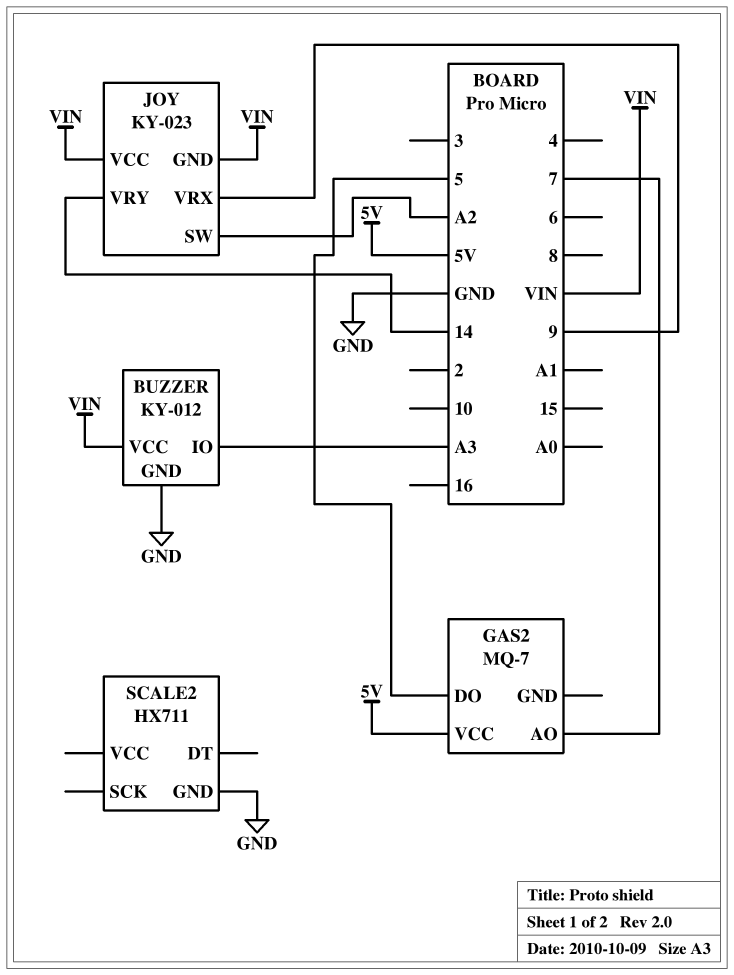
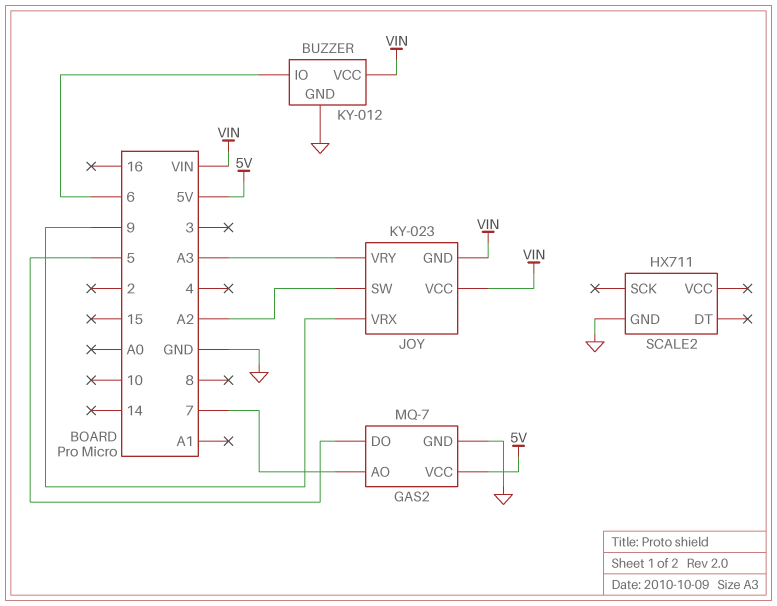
BUZZER pin IO: A3 -> 6
GAS2 pin GND: none -> GND
JOY pin VRY: 14 -> A3

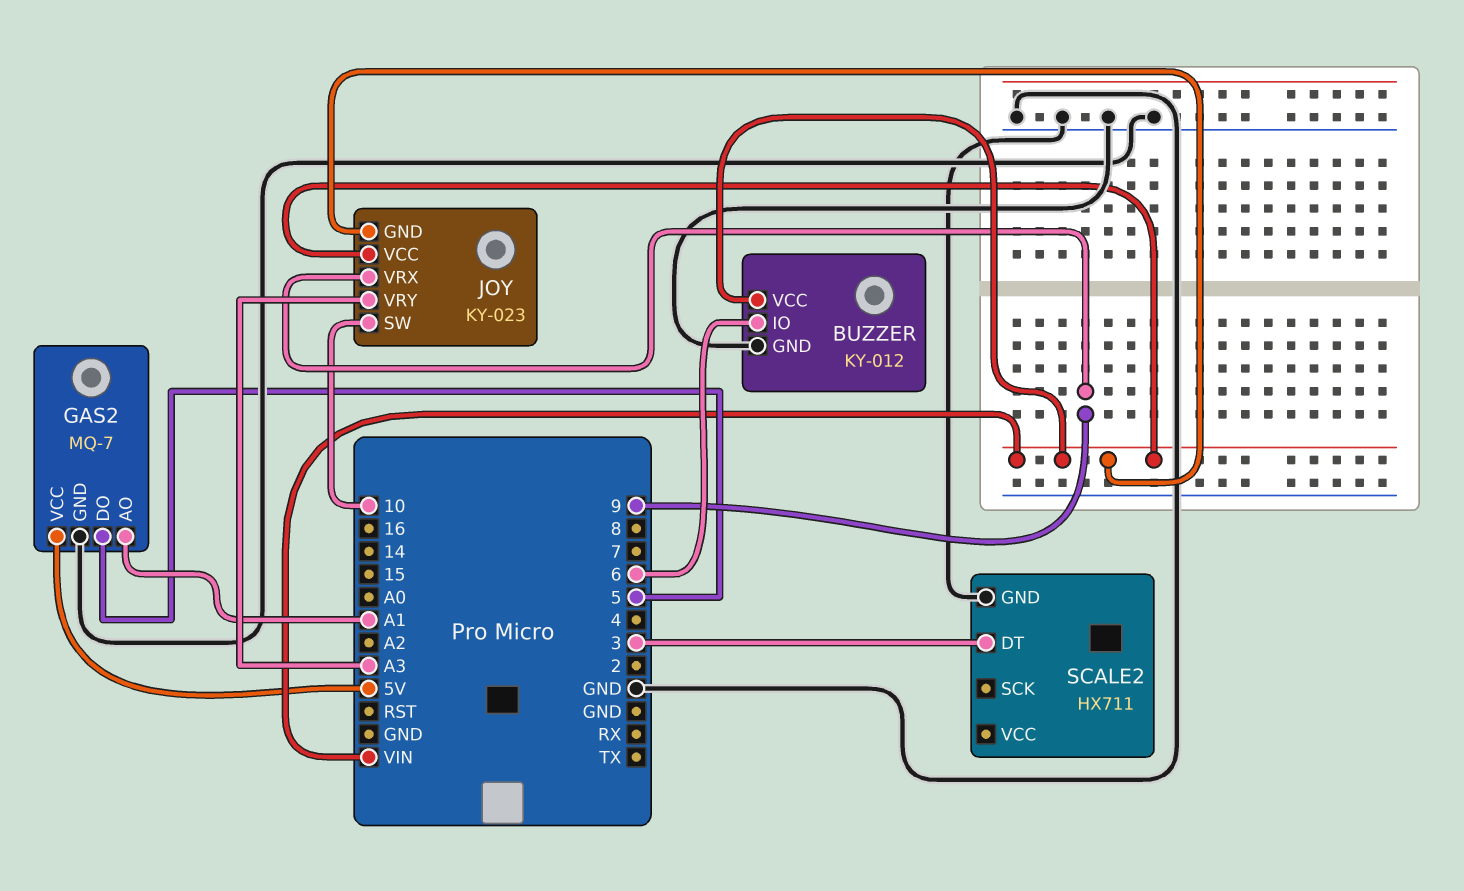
GAS2 pin AO: 7 -> A1
JOY pin SW: A2 -> 10
SCALE2 pin DT: none -> 3

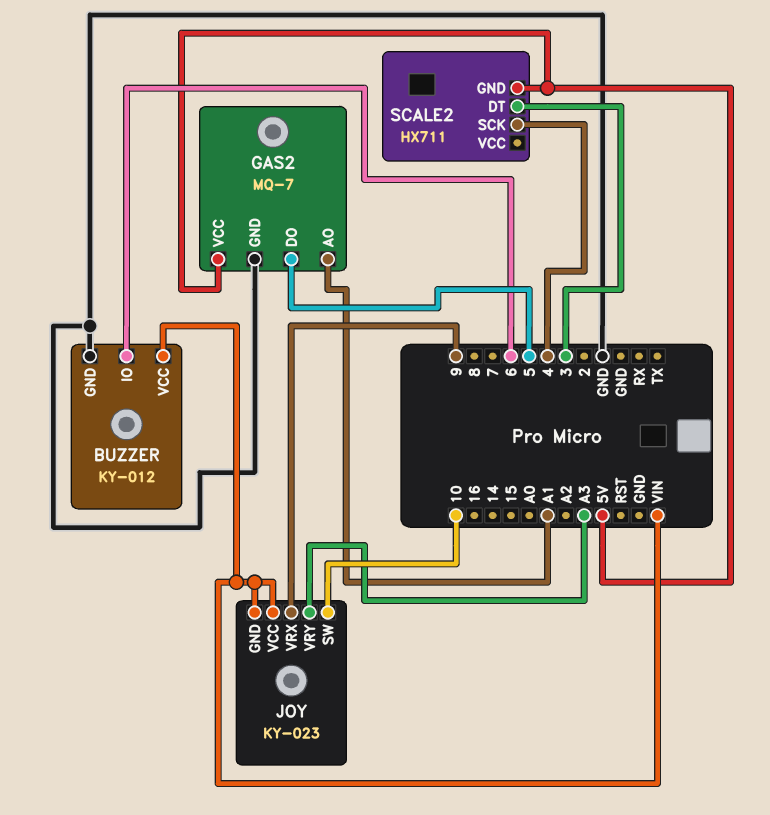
SCALE2 pin GND: GND -> 5V
SCALE2 pin SCK: none -> 4

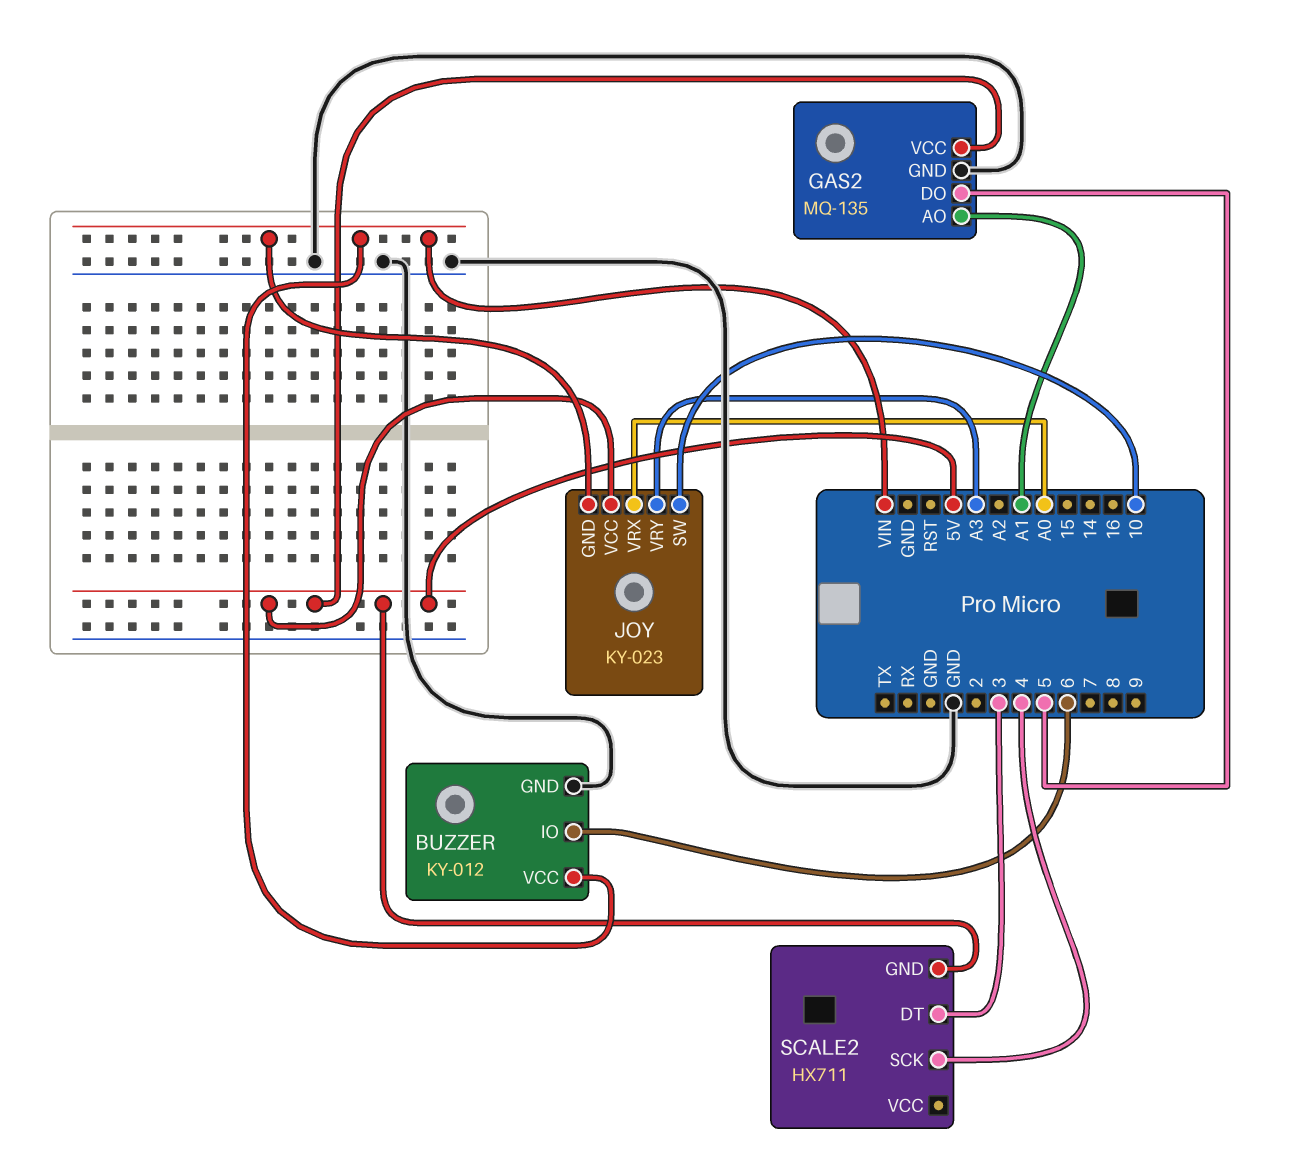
GAS2: MQ-7 -> MQ-135
JOY pin VCC: VIN -> 5V
JOY pin VRX: 9 -> A0

